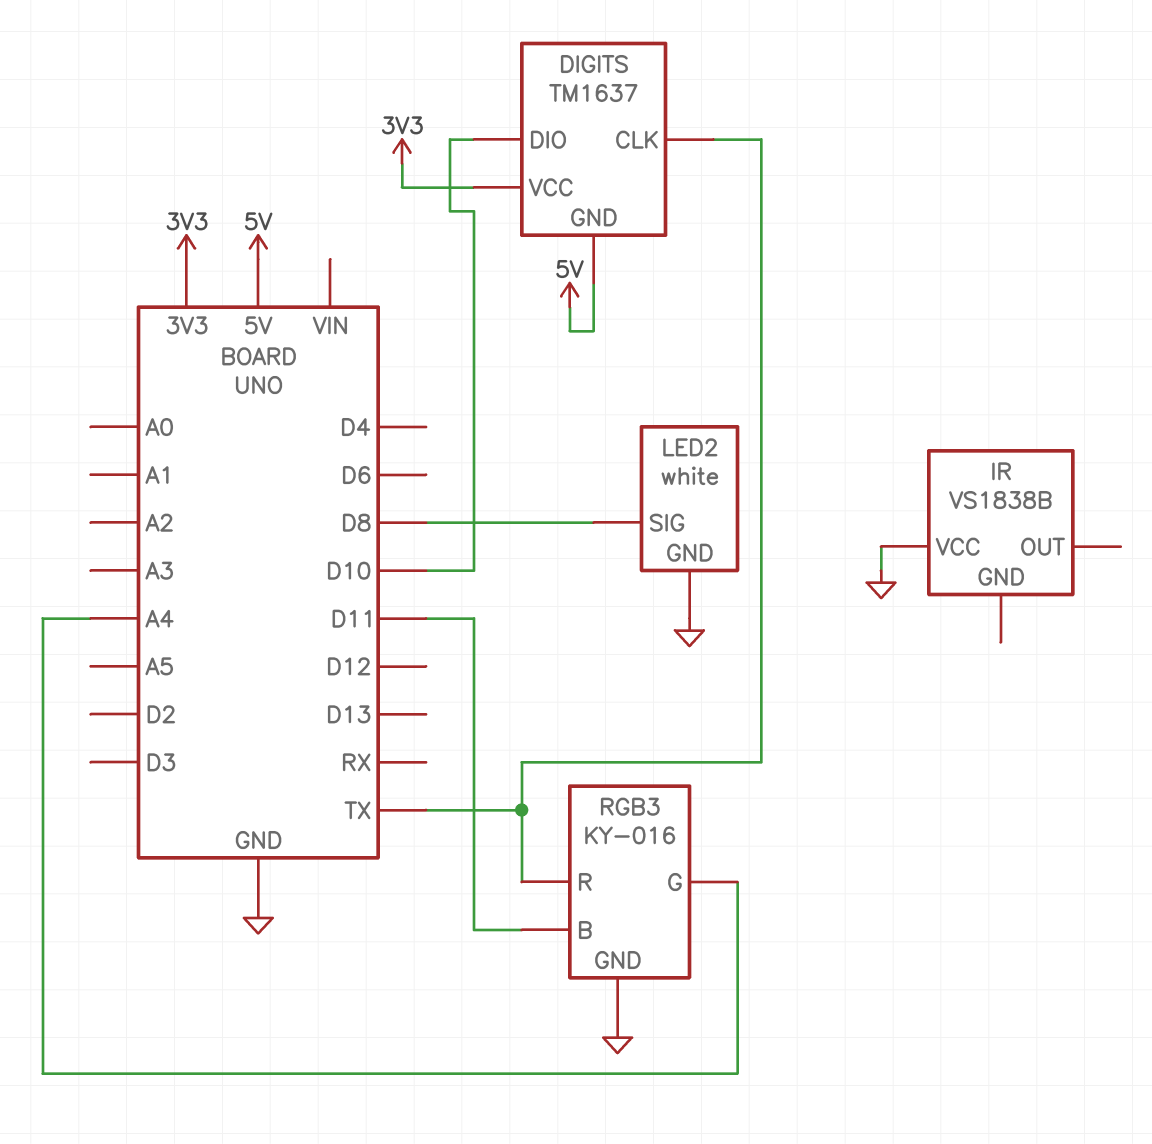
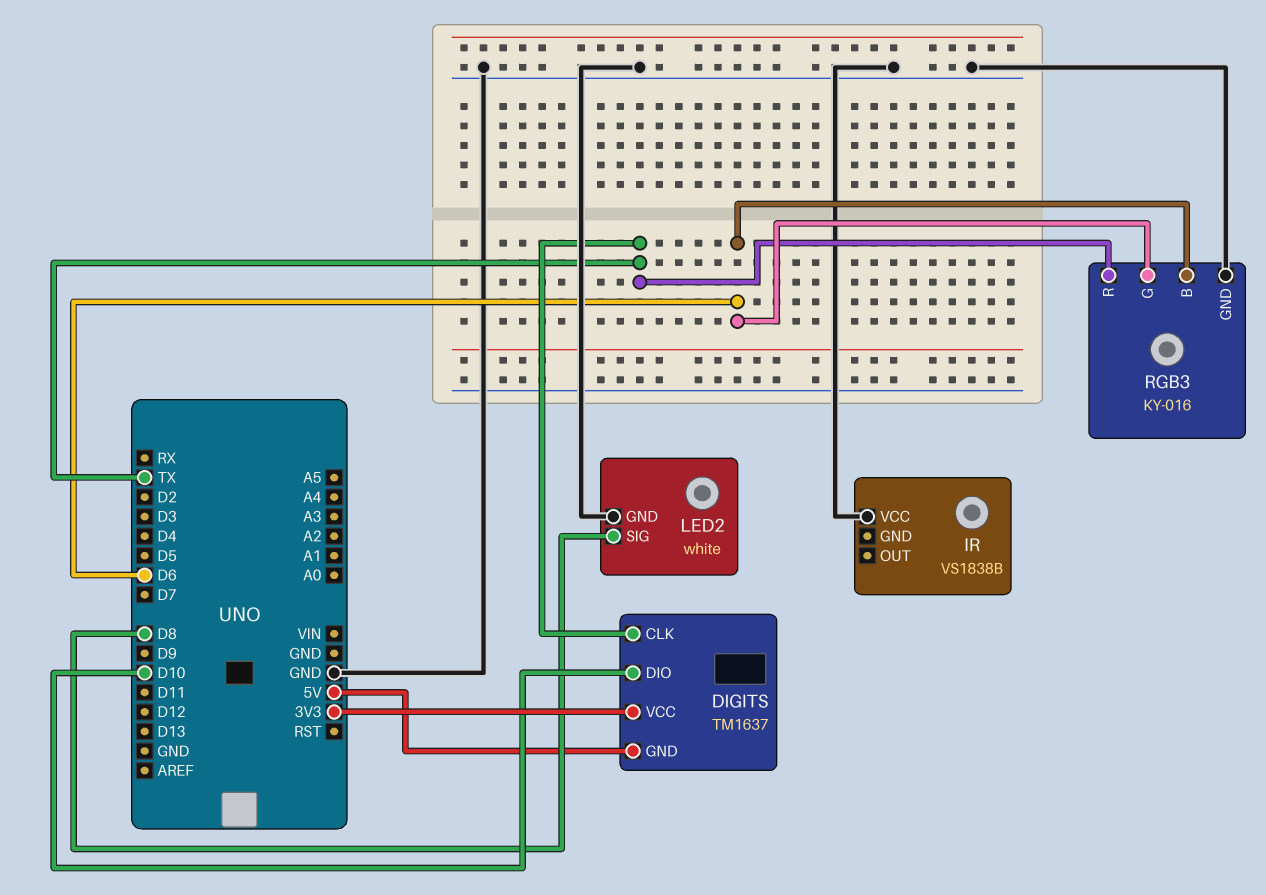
RGB3 pin B: D11 -> D6
RGB3 pin G: A4 -> D6

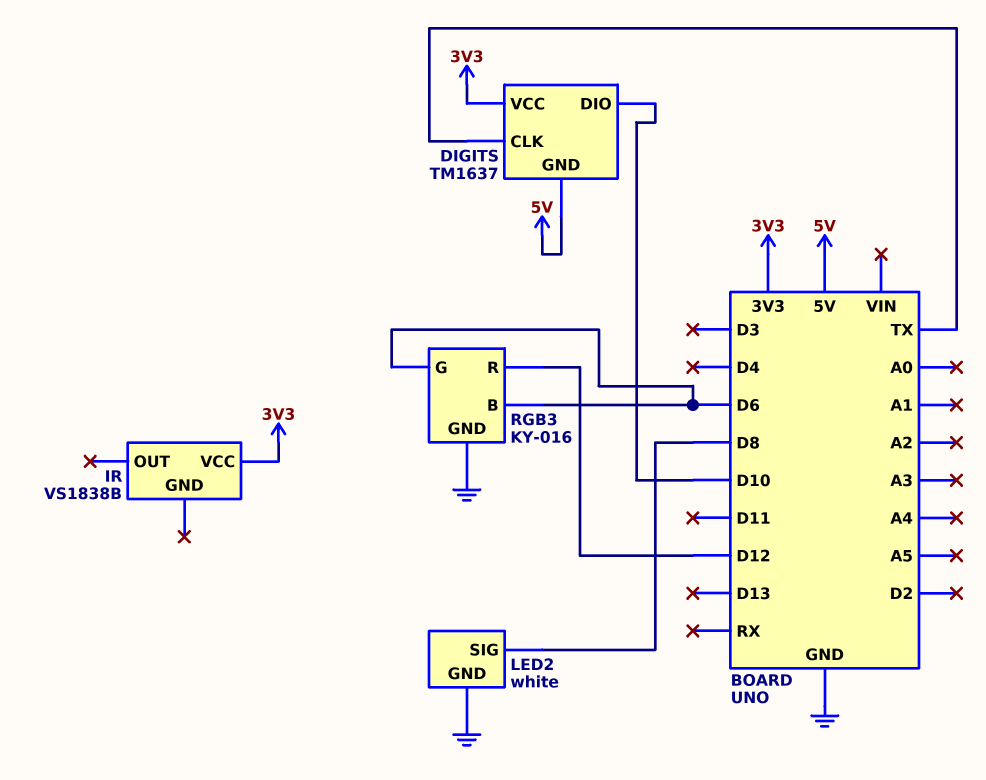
IR pin VCC: GND -> 3V3
RGB3 pin R: TX -> D12

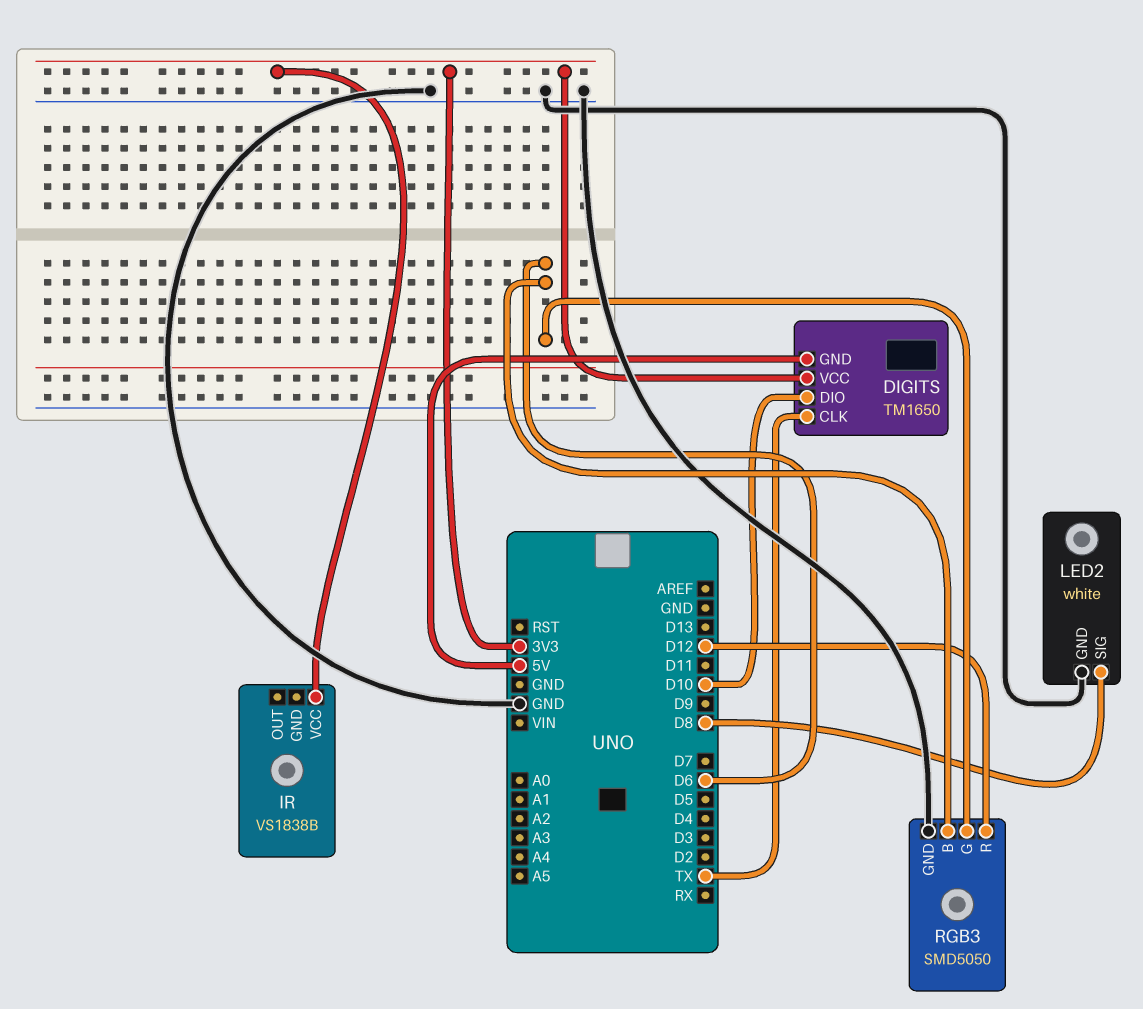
DIGITS: TM1637 -> TM1650
RGB3: KY-016 -> SMD5050

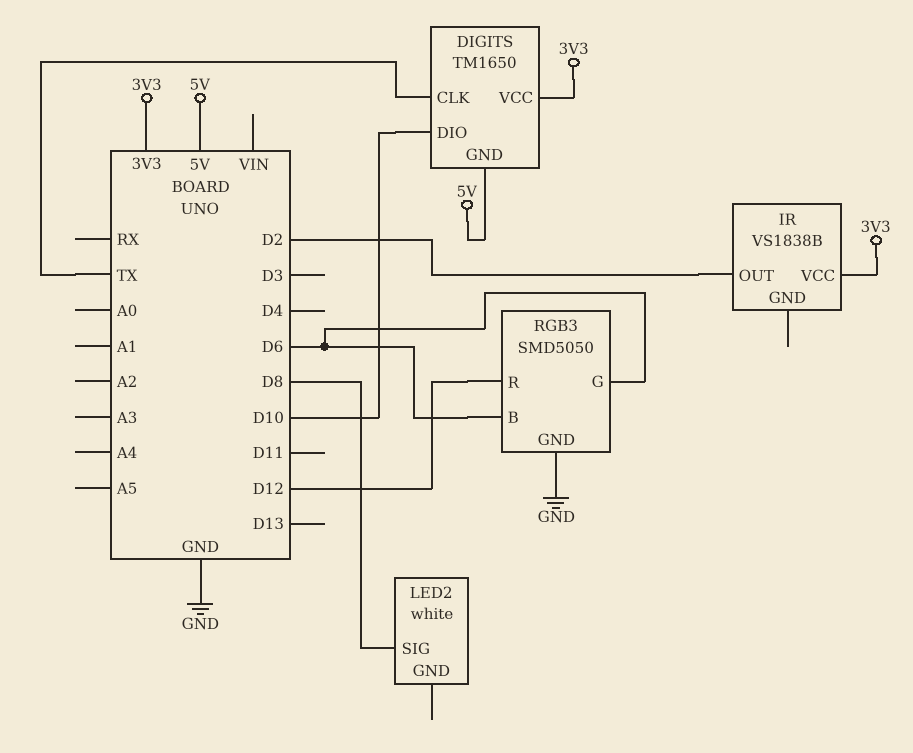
IR pin OUT: none -> D2
LED2 pin GND: GND -> none

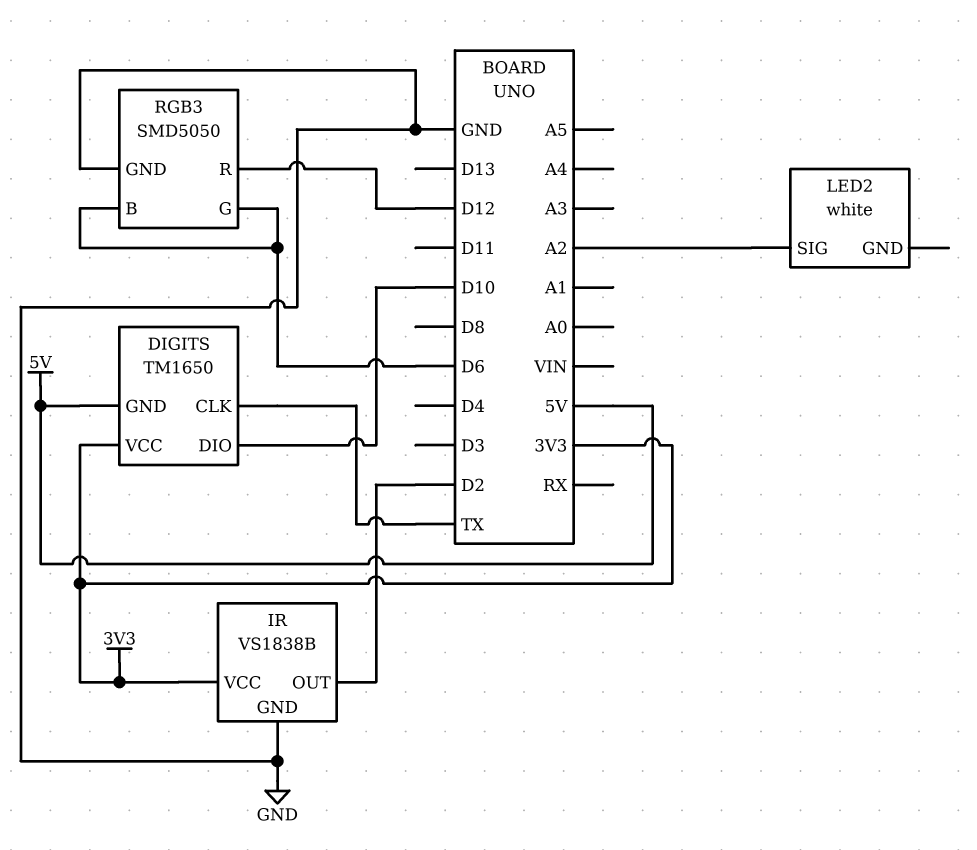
IR pin GND: none -> GND
LED2 pin SIG: D8 -> A2

